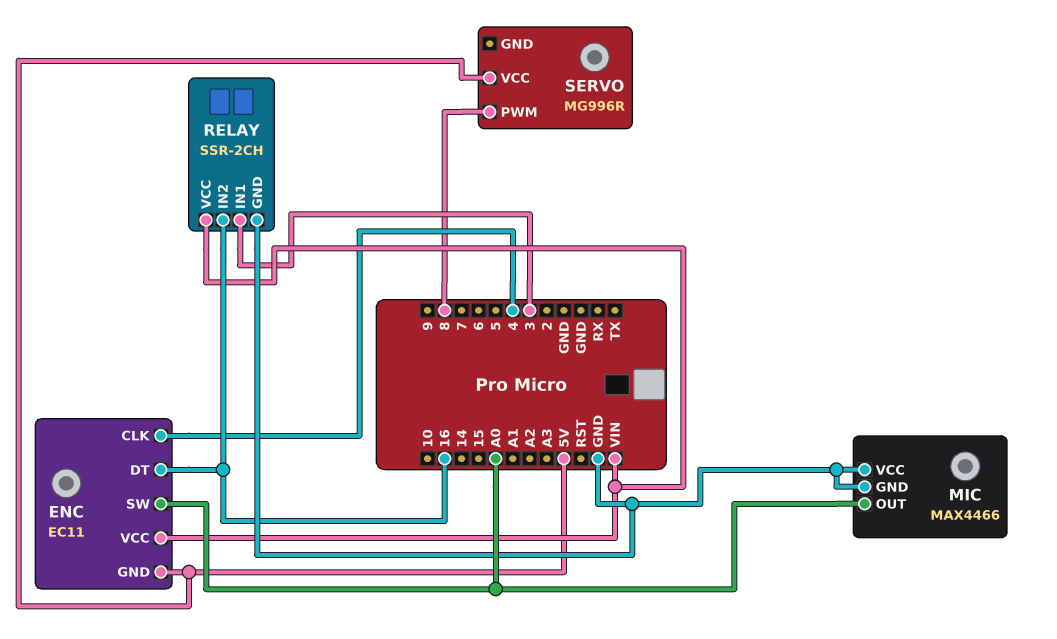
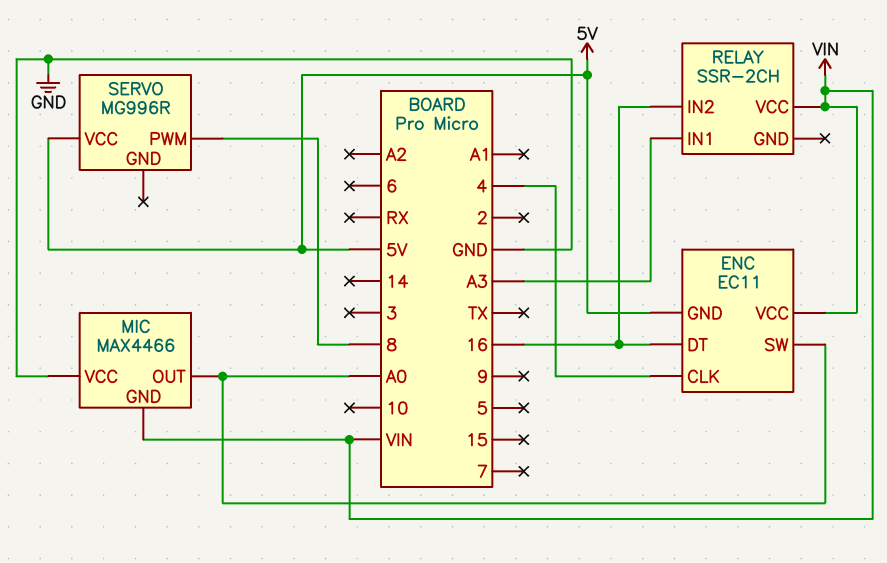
MIC pin GND: GND -> VIN
RELAY pin GND: GND -> none
RELAY pin IN1: 3 -> A3

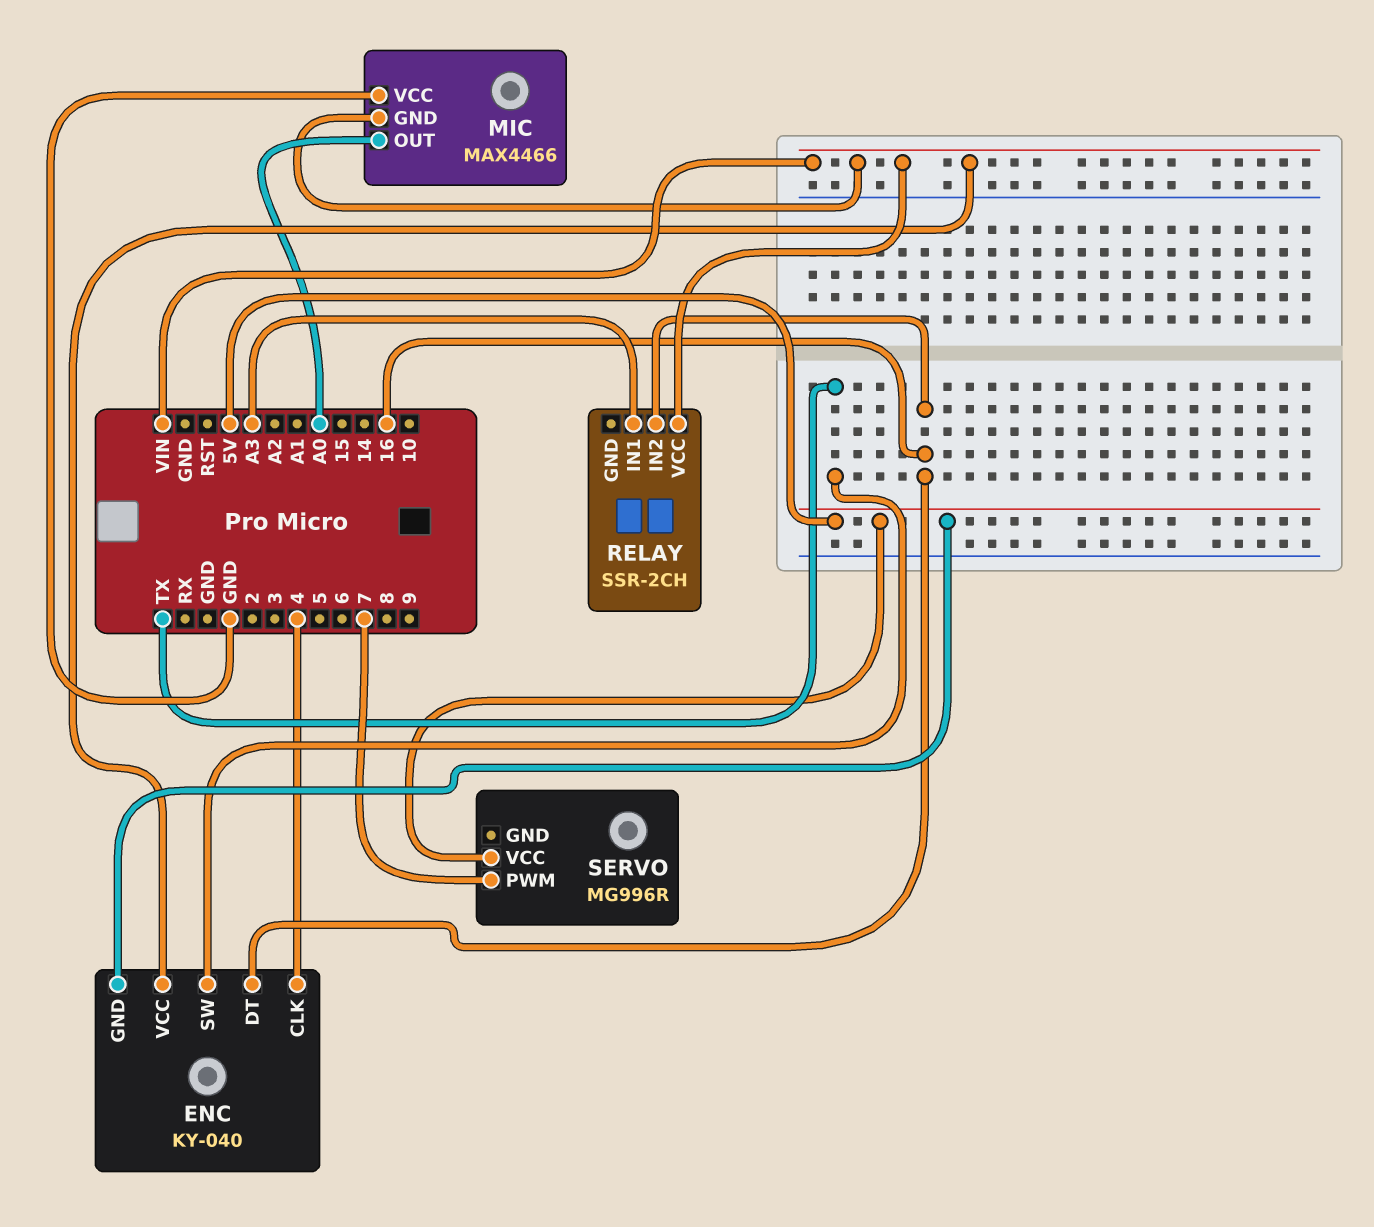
ENC: EC11 -> KY-040
ENC pin SW: A0 -> TX
SERVO pin PWM: 8 -> 7

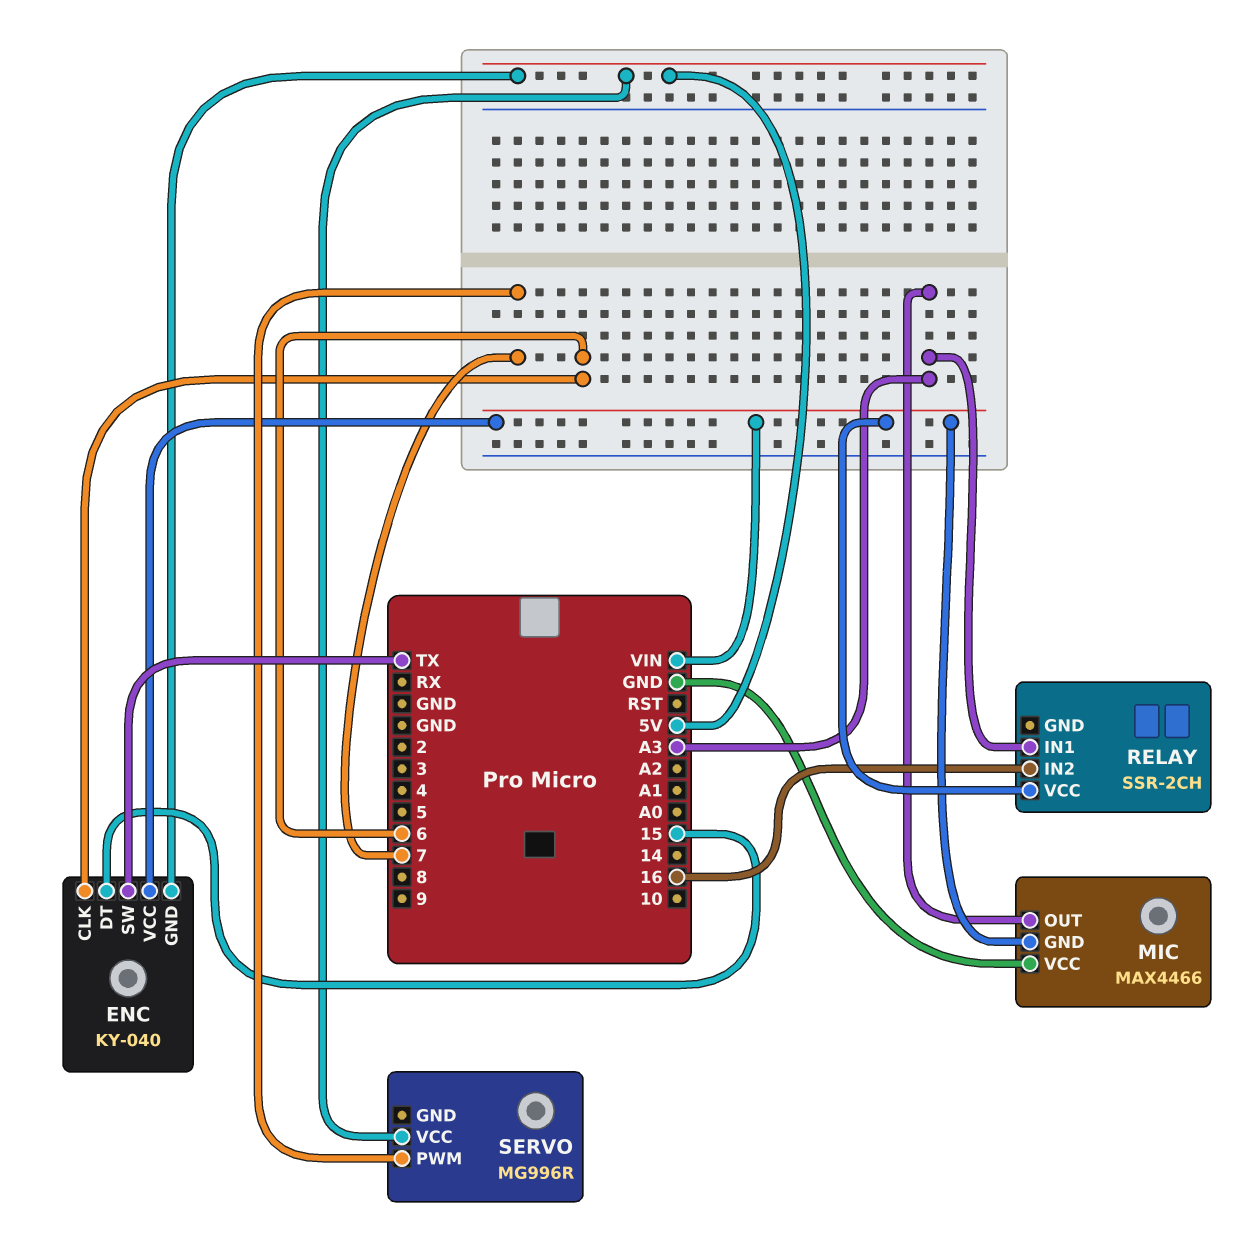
ENC pin CLK: 4 -> 6
ENC pin DT: 16 -> 15
MIC pin OUT: A0 -> A3

